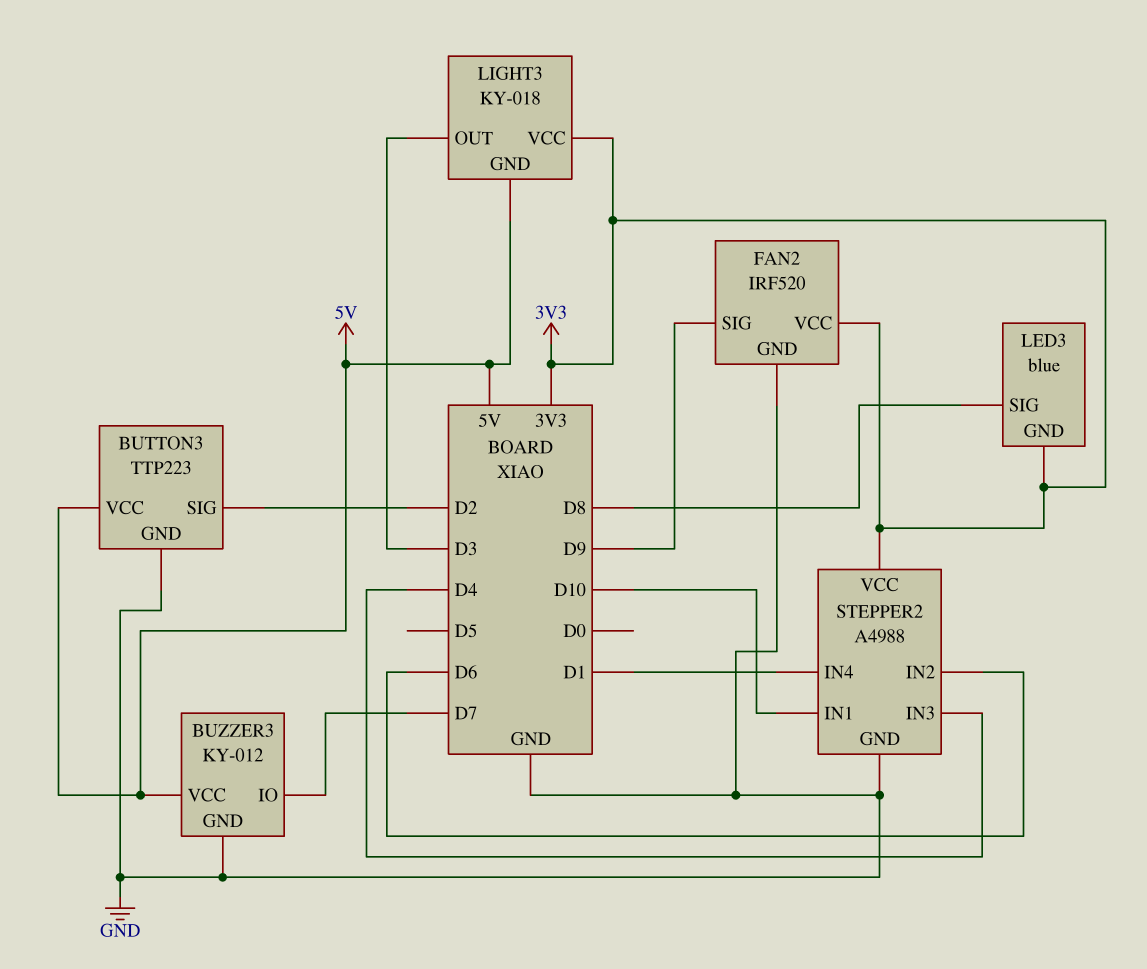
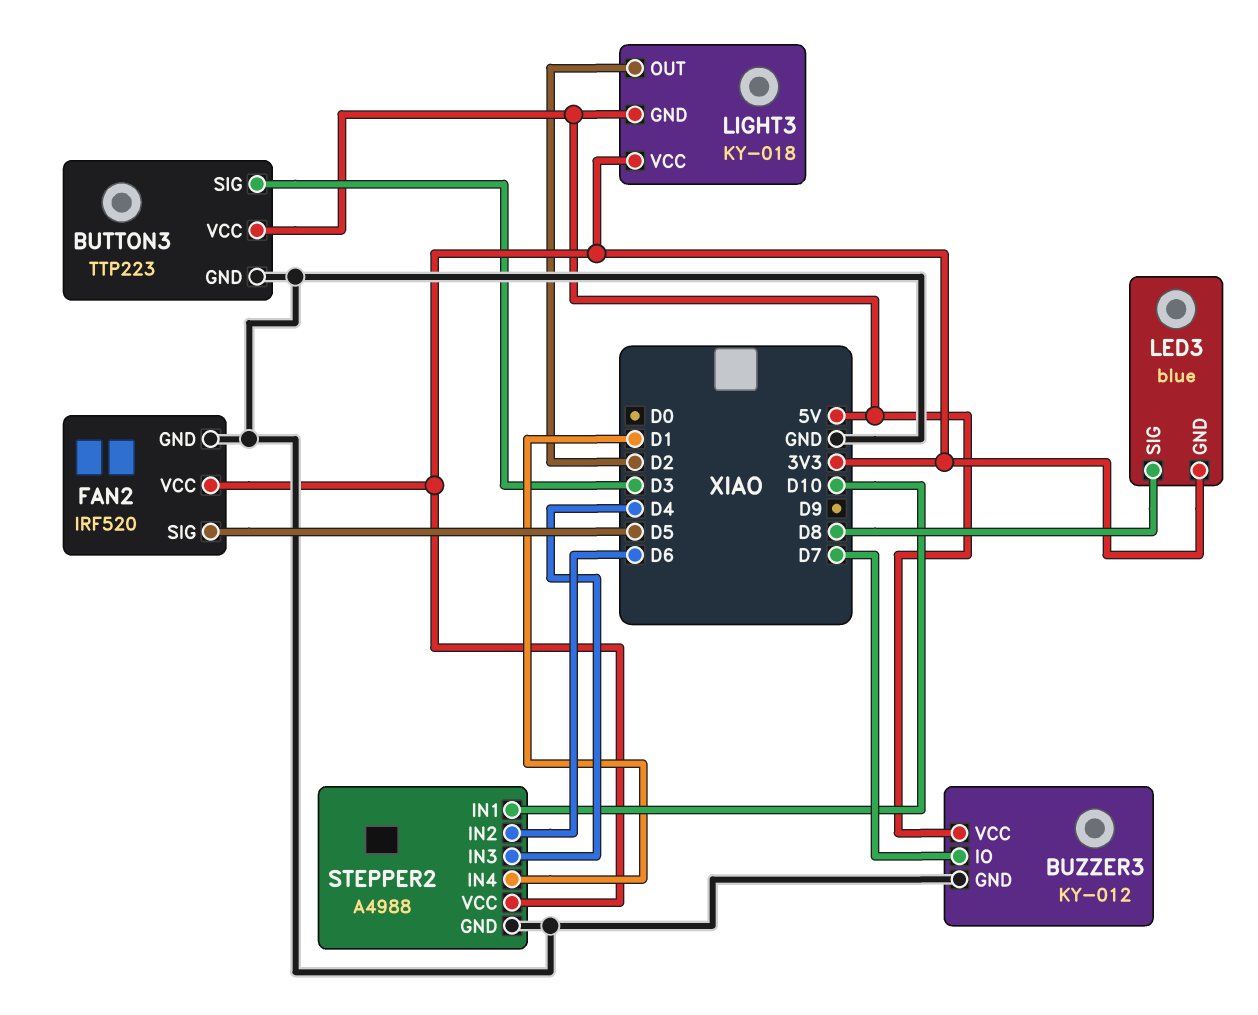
BUTTON3 pin SIG: D2 -> D3
FAN2 pin SIG: D9 -> D5
LIGHT3 pin OUT: D3 -> D2

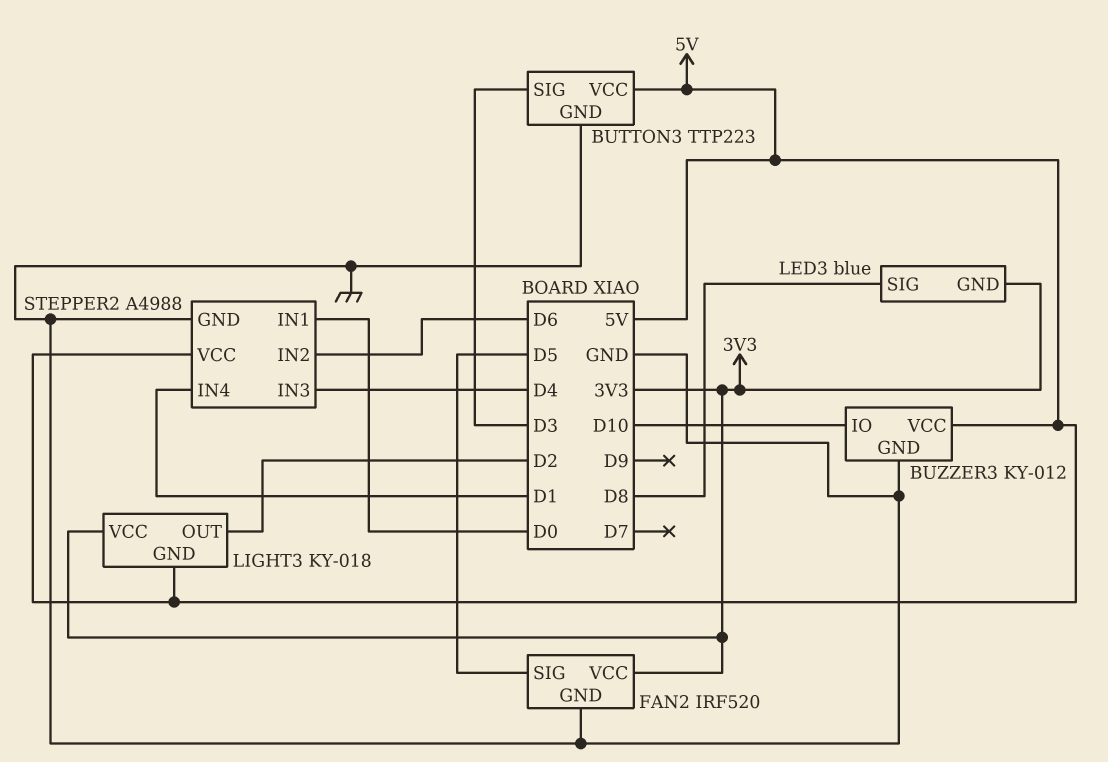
BUZZER3 pin IO: D7 -> D10
STEPPER2 pin IN1: D10 -> D0
STEPPER2 pin VCC: 3V3 -> 5V

